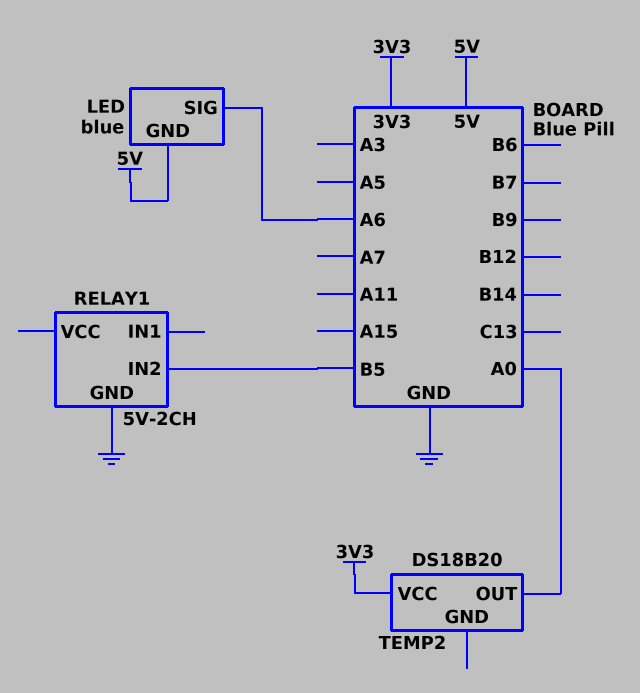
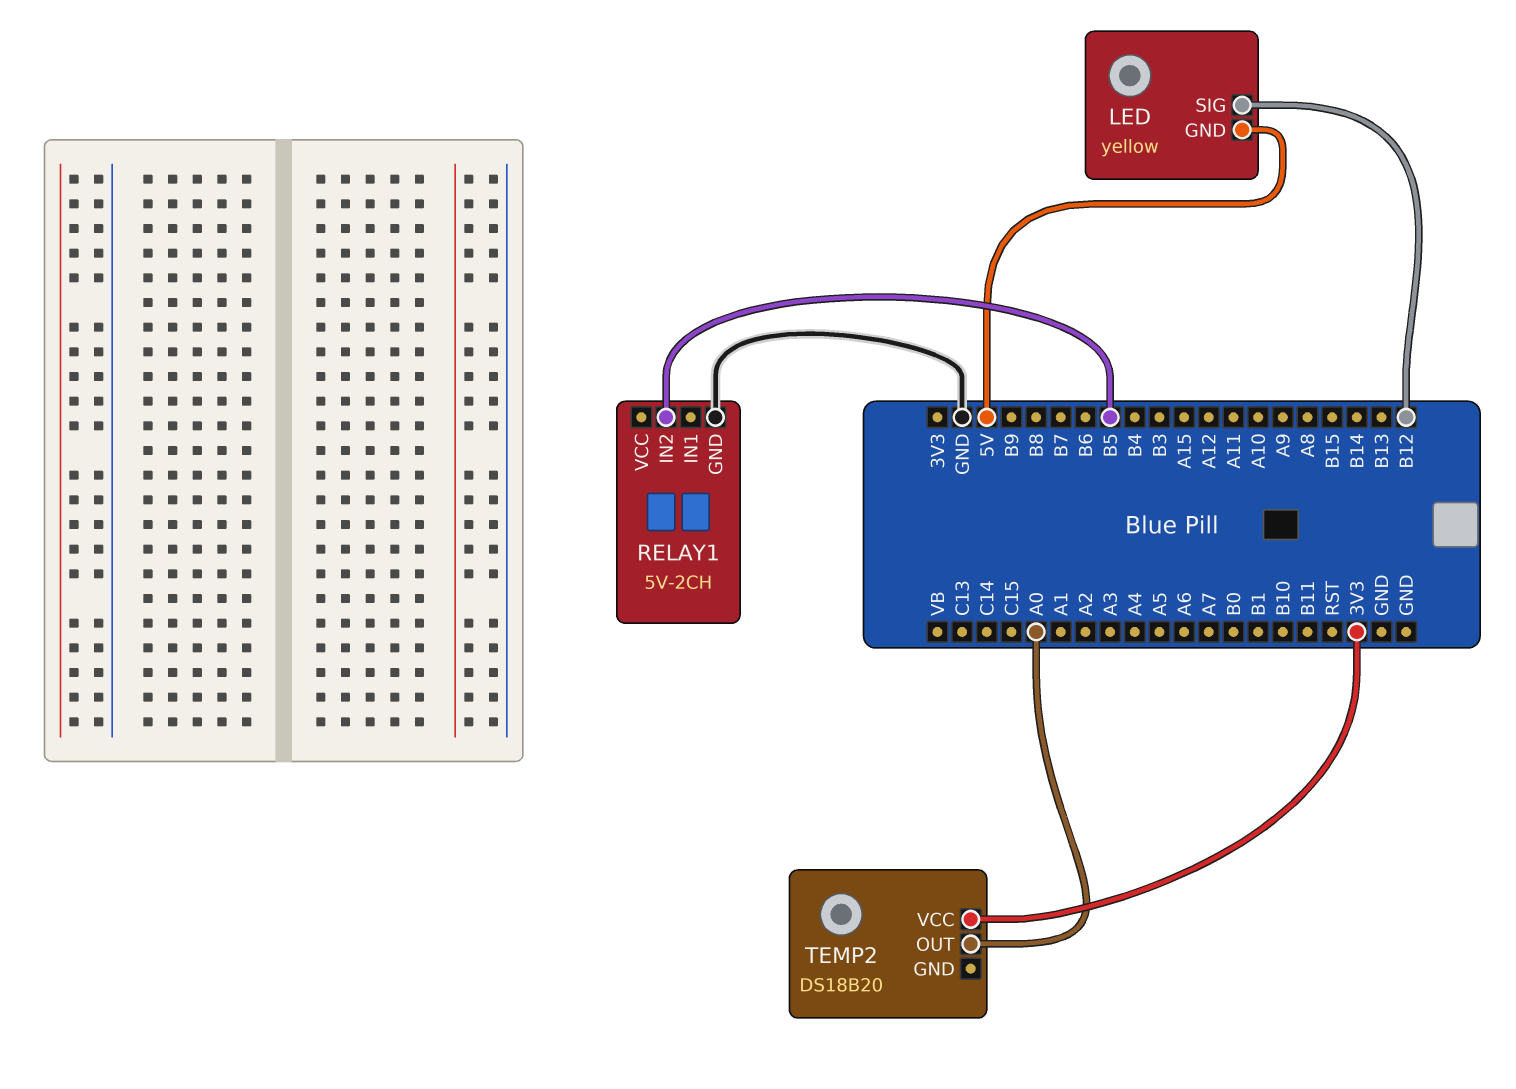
LED: blue -> yellow
LED pin SIG: A6 -> B12

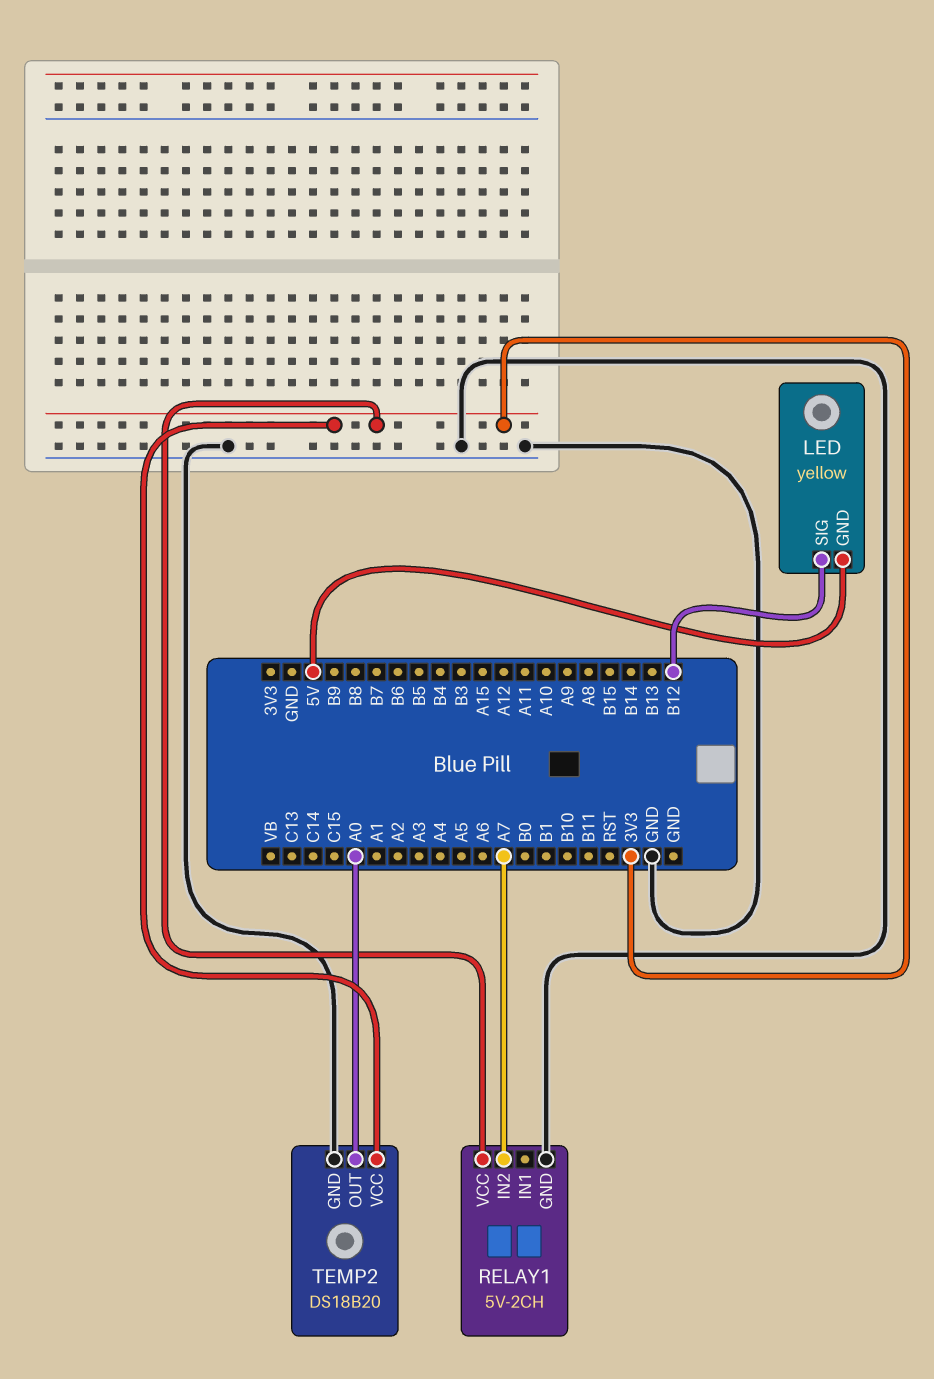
RELAY1 pin IN2: B5 -> A7
RELAY1 pin VCC: none -> 3V3
TEMP2 pin GND: none -> GND

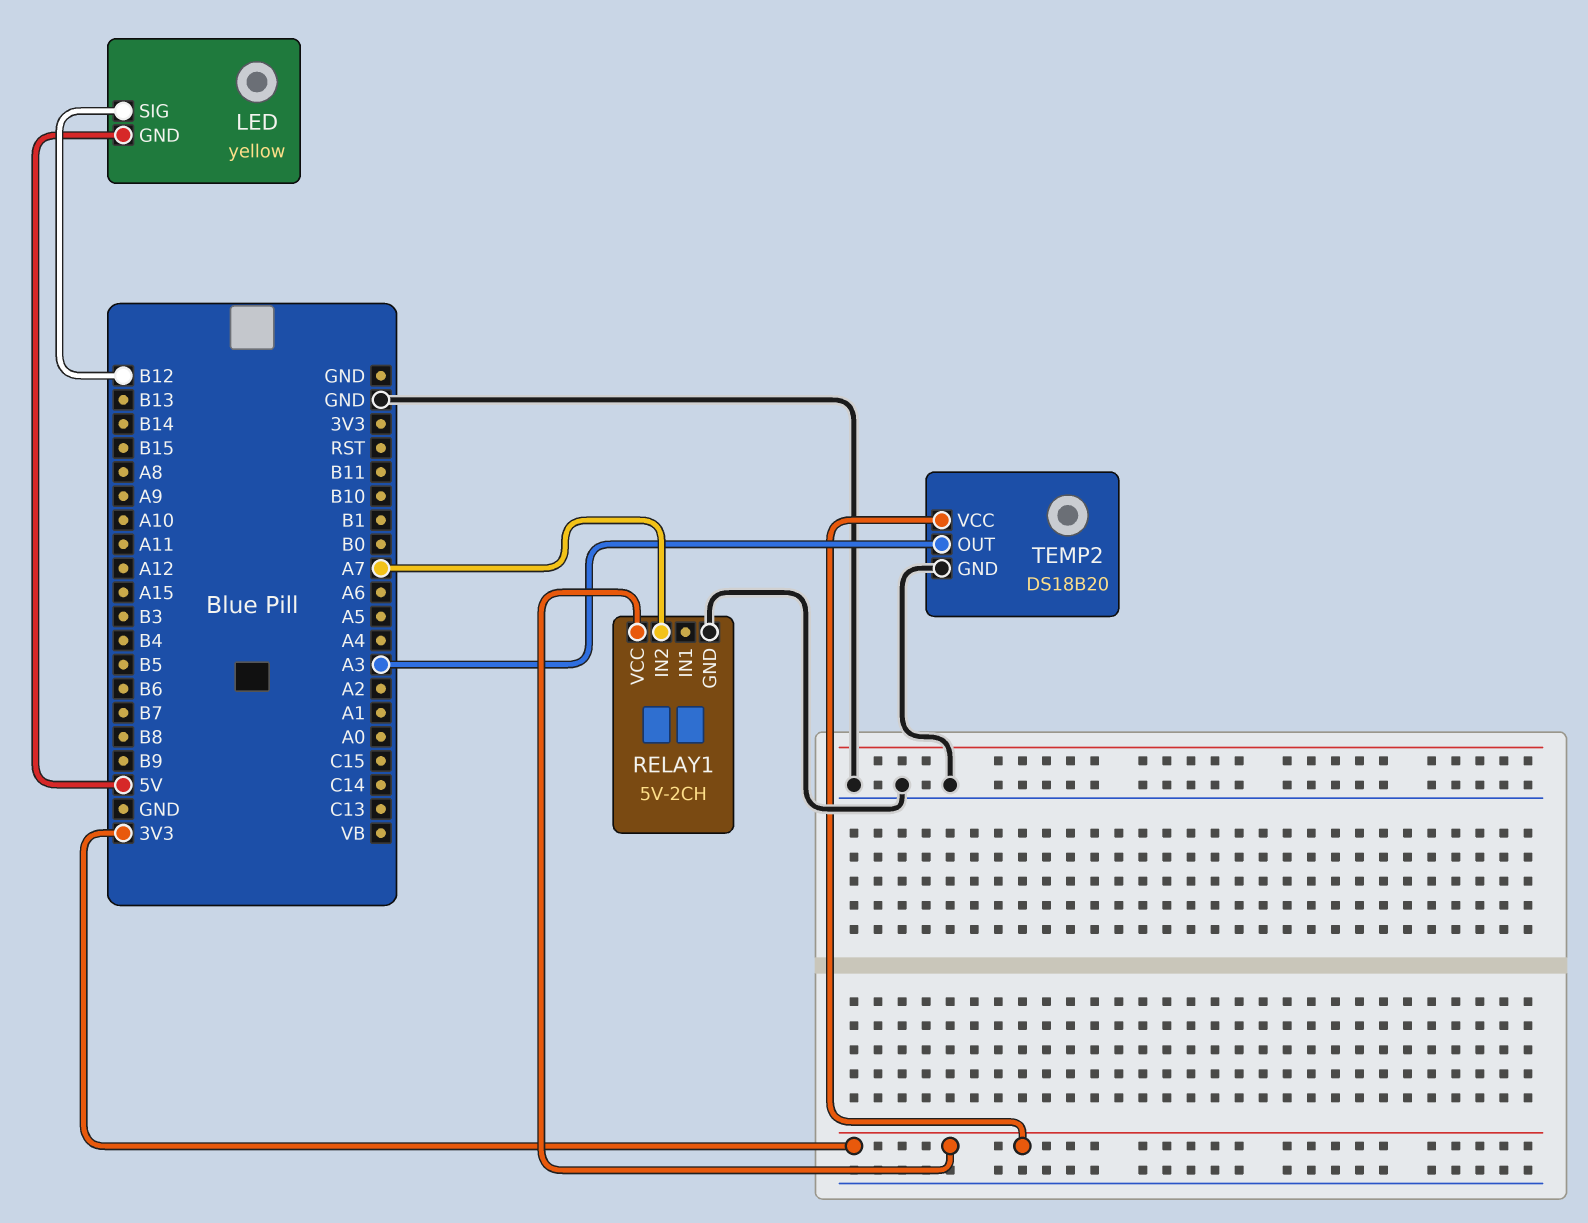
TEMP2 pin OUT: A0 -> A3

